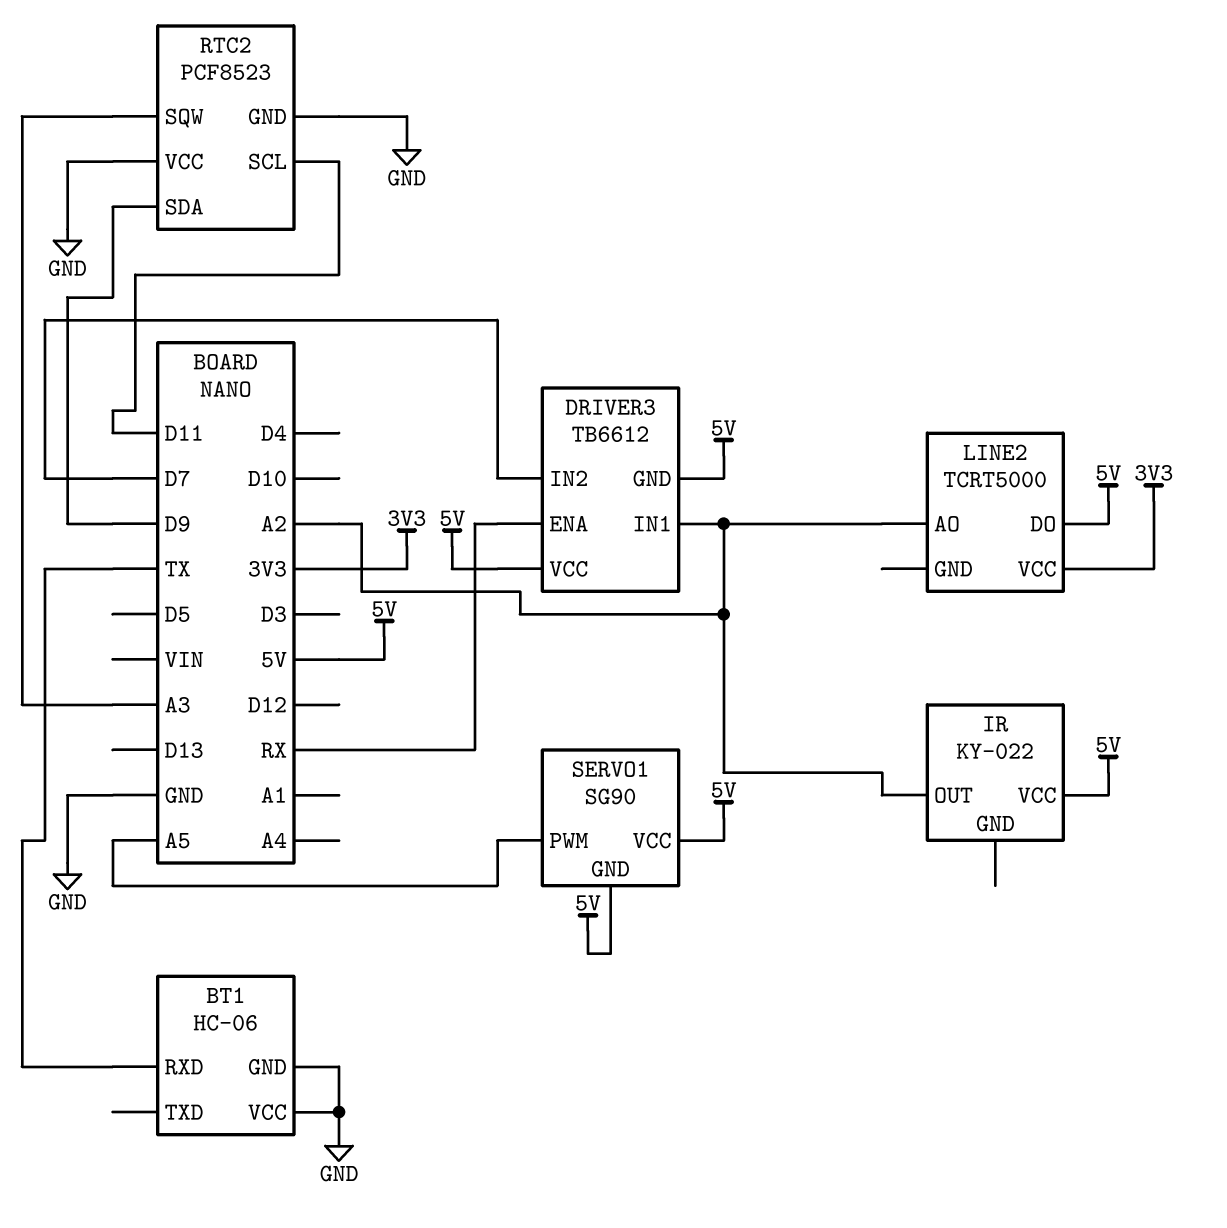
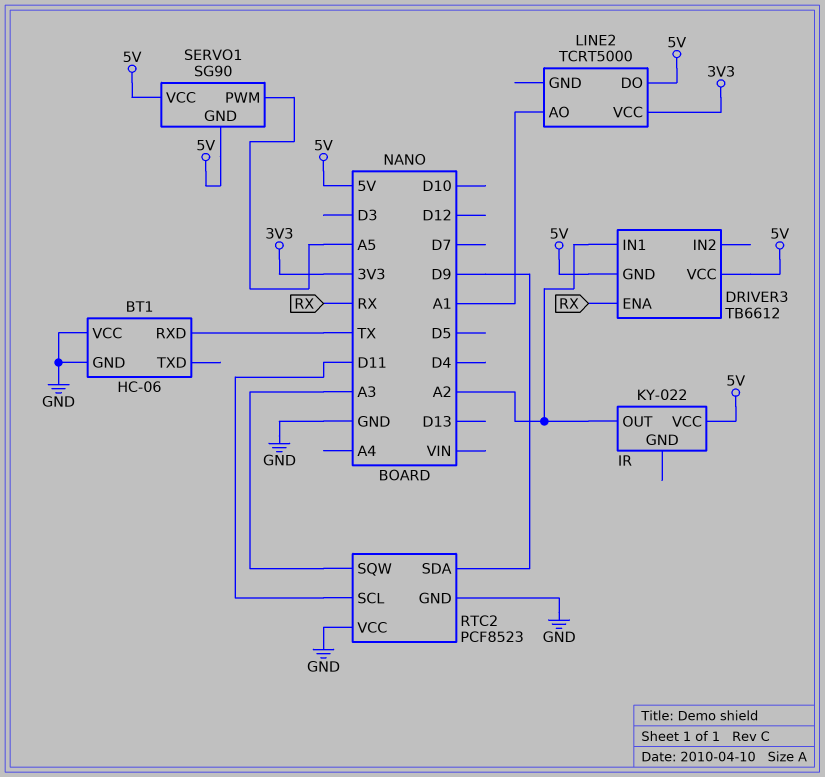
DRIVER3 pin IN2: D7 -> none
LINE2 pin AO: A2 -> A1

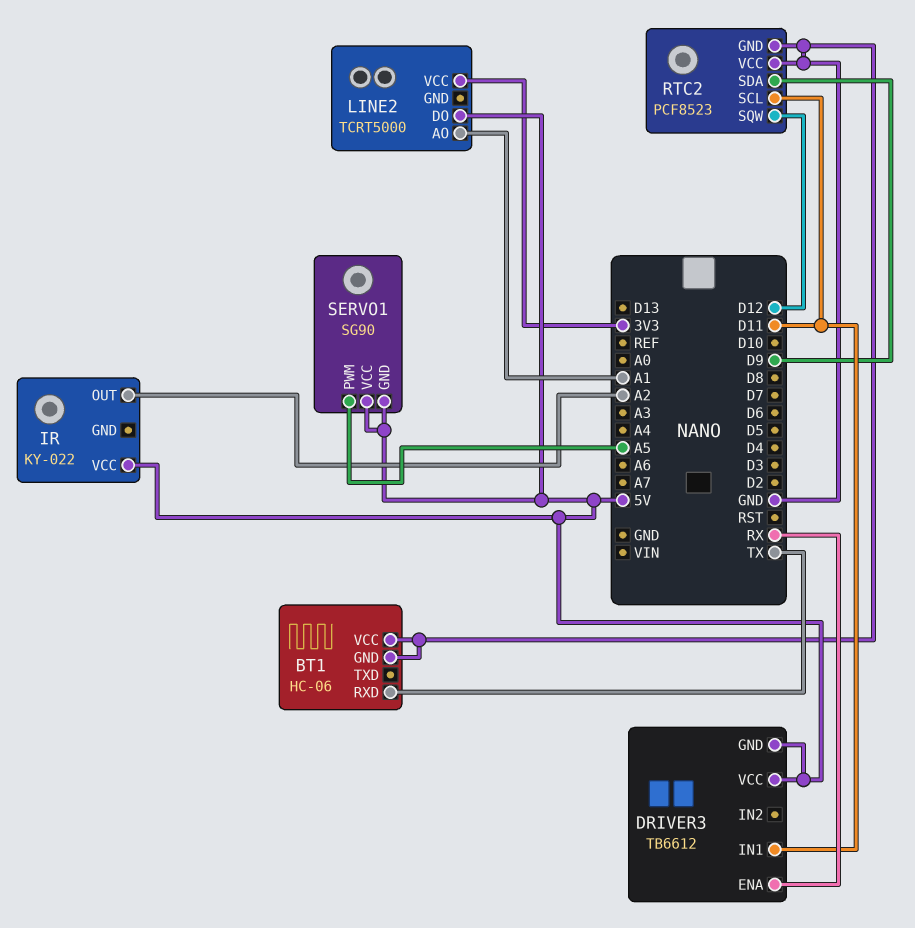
DRIVER3 pin IN1: A2 -> D11
RTC2 pin SQW: A3 -> D12

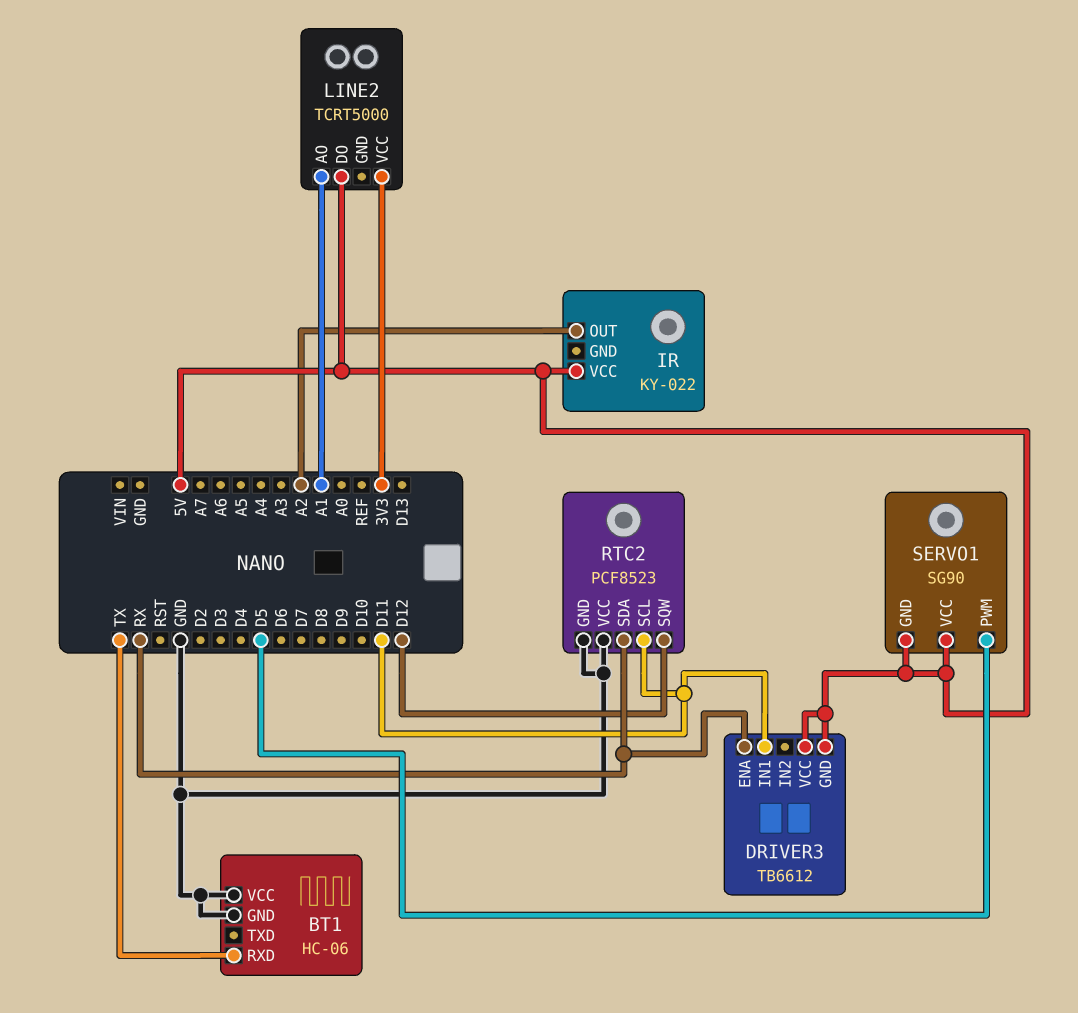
RTC2 pin SDA: D9 -> RX
SERVO1 pin PWM: A5 -> D5

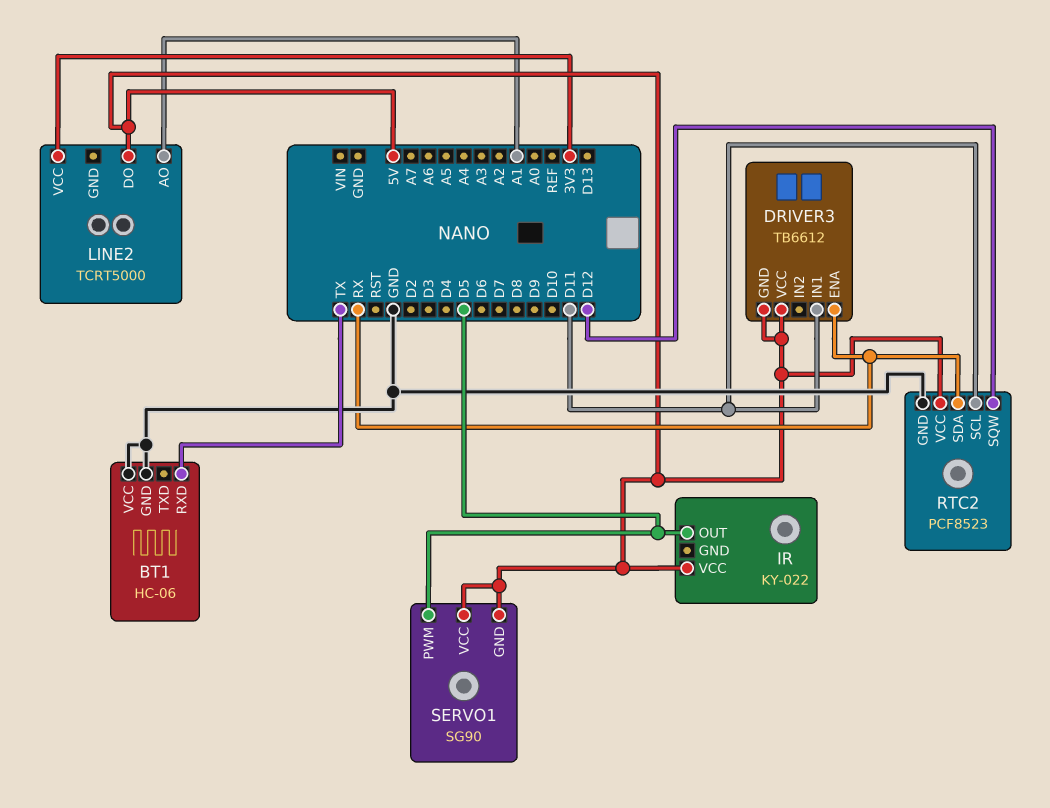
IR pin OUT: A2 -> D5
RTC2 pin VCC: GND -> 5V

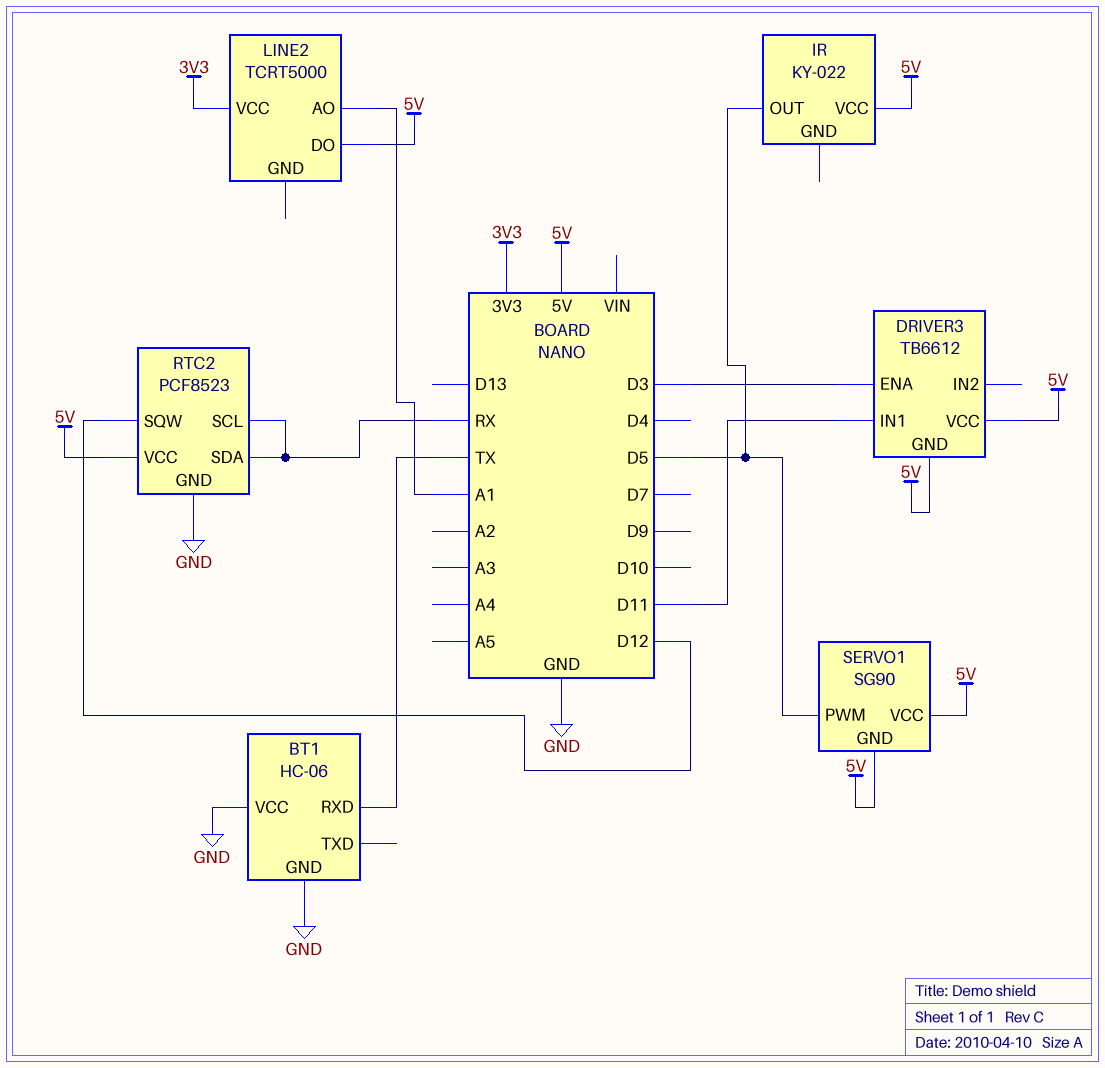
DRIVER3 pin ENA: RX -> D3
RTC2 pin SCL: D11 -> RX

